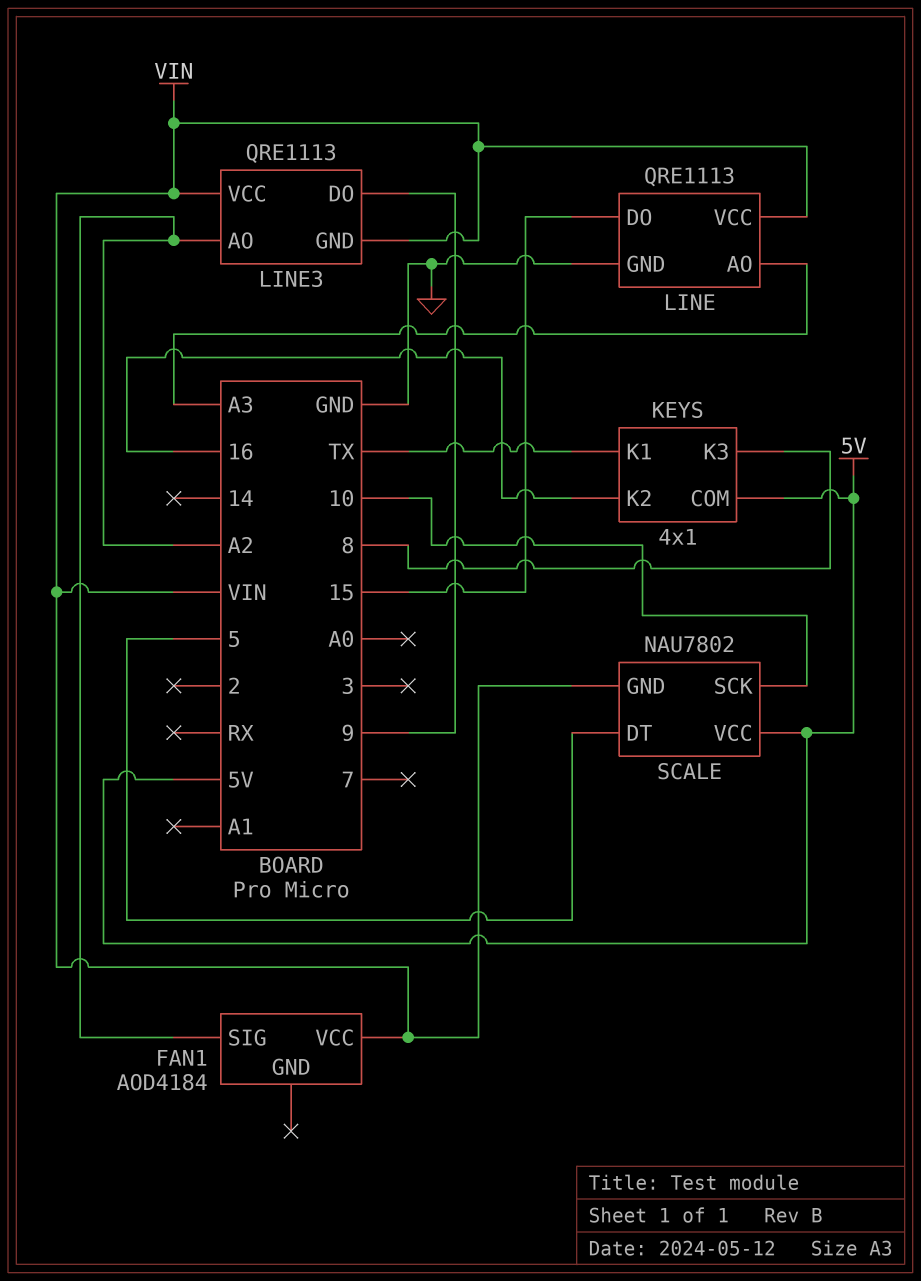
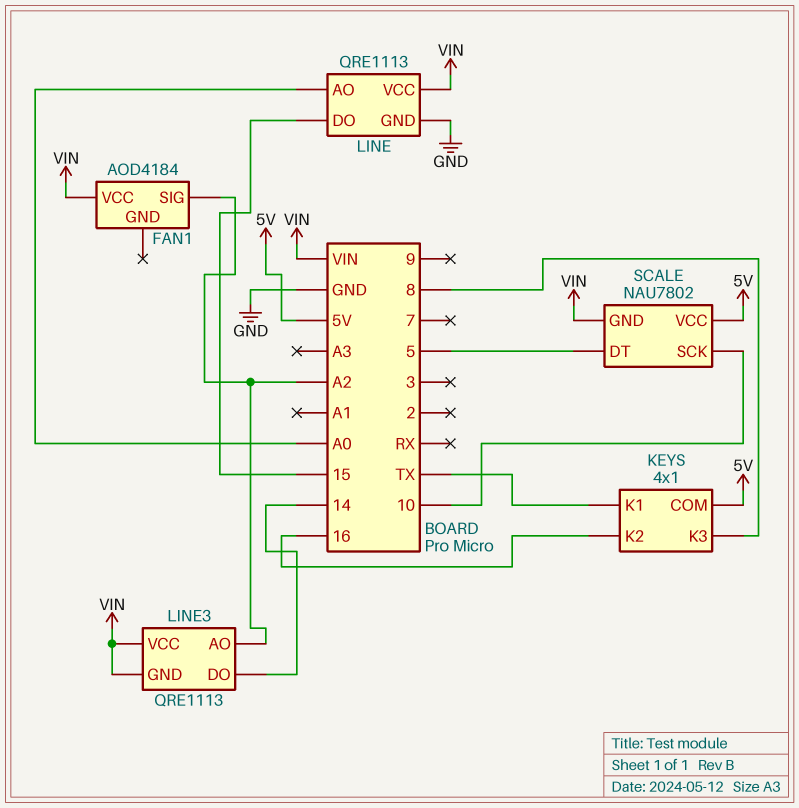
LINE pin AO: A3 -> A0
LINE3 pin DO: 9 -> 14

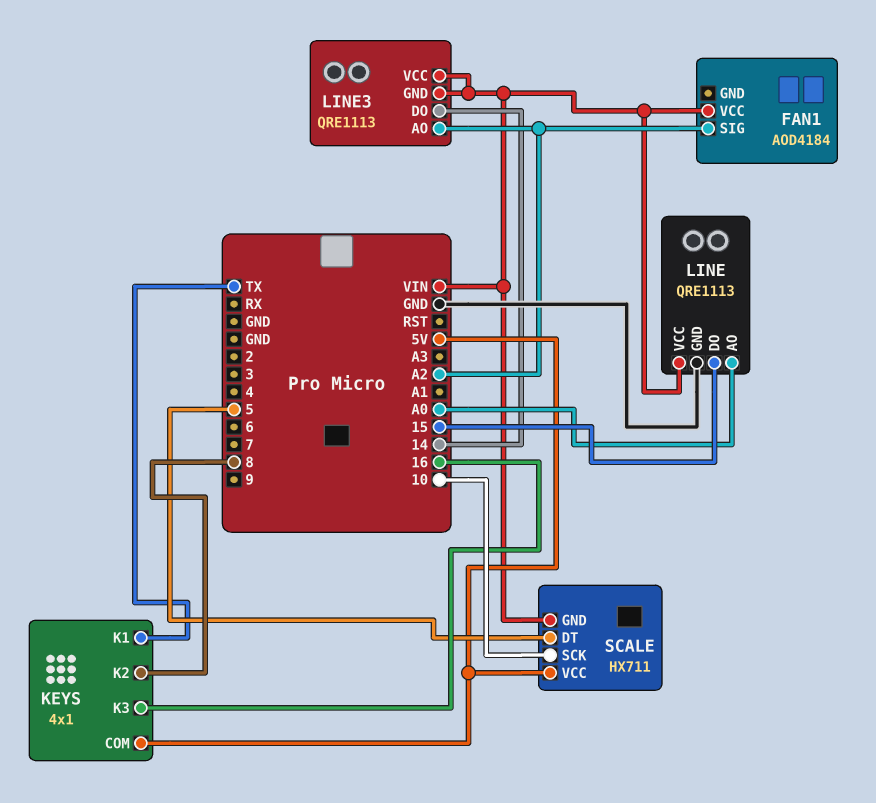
KEYS pin K2: 16 -> 8
KEYS pin K3: 8 -> 16
SCALE: NAU7802 -> HX711

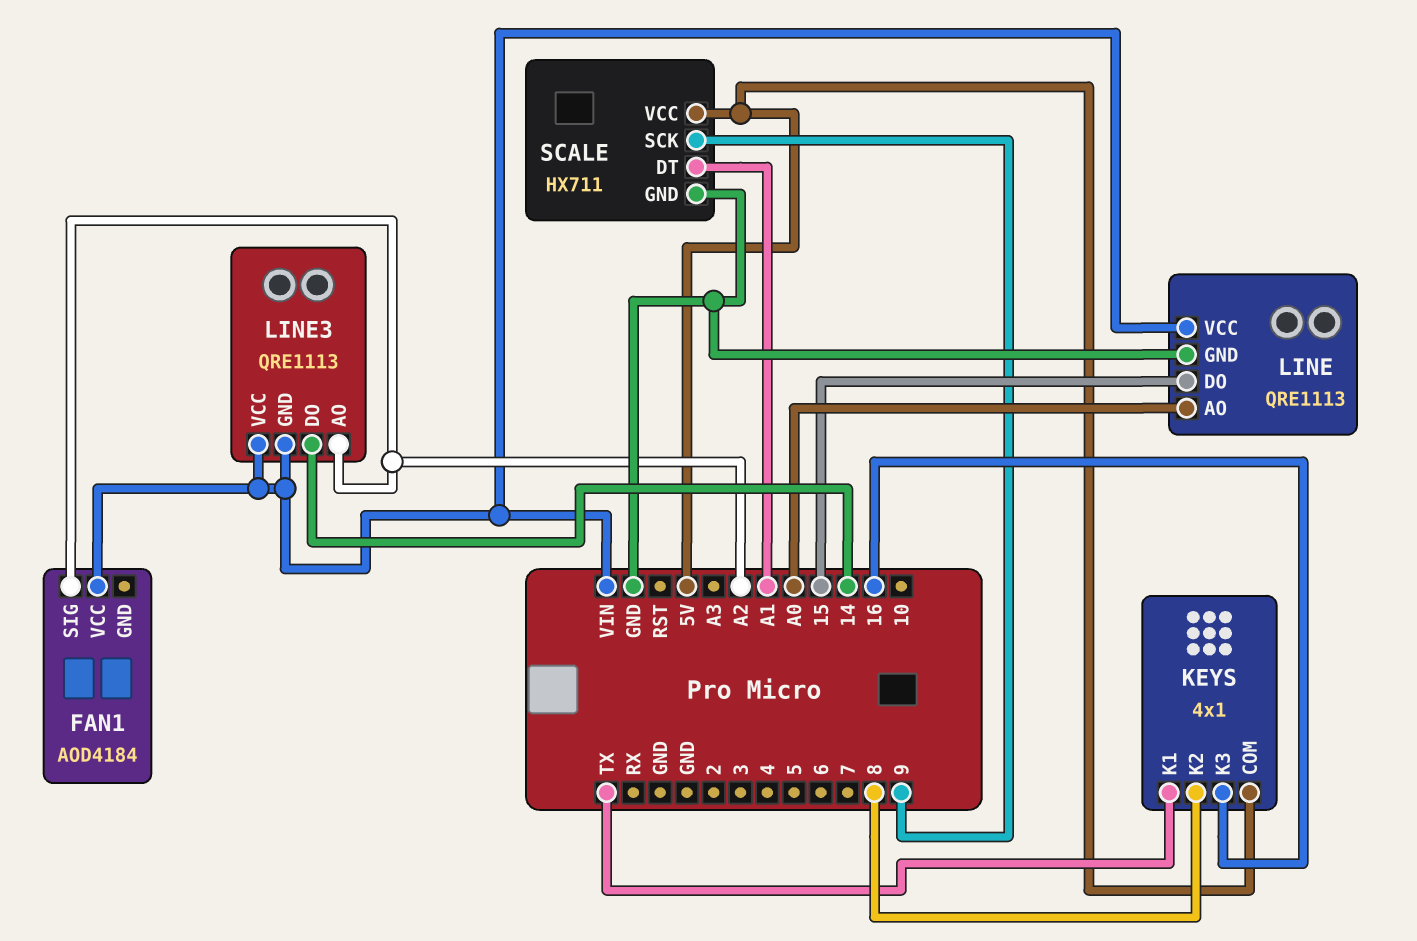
SCALE pin DT: 5 -> A1
SCALE pin GND: VIN -> GND
SCALE pin SCK: 10 -> 9

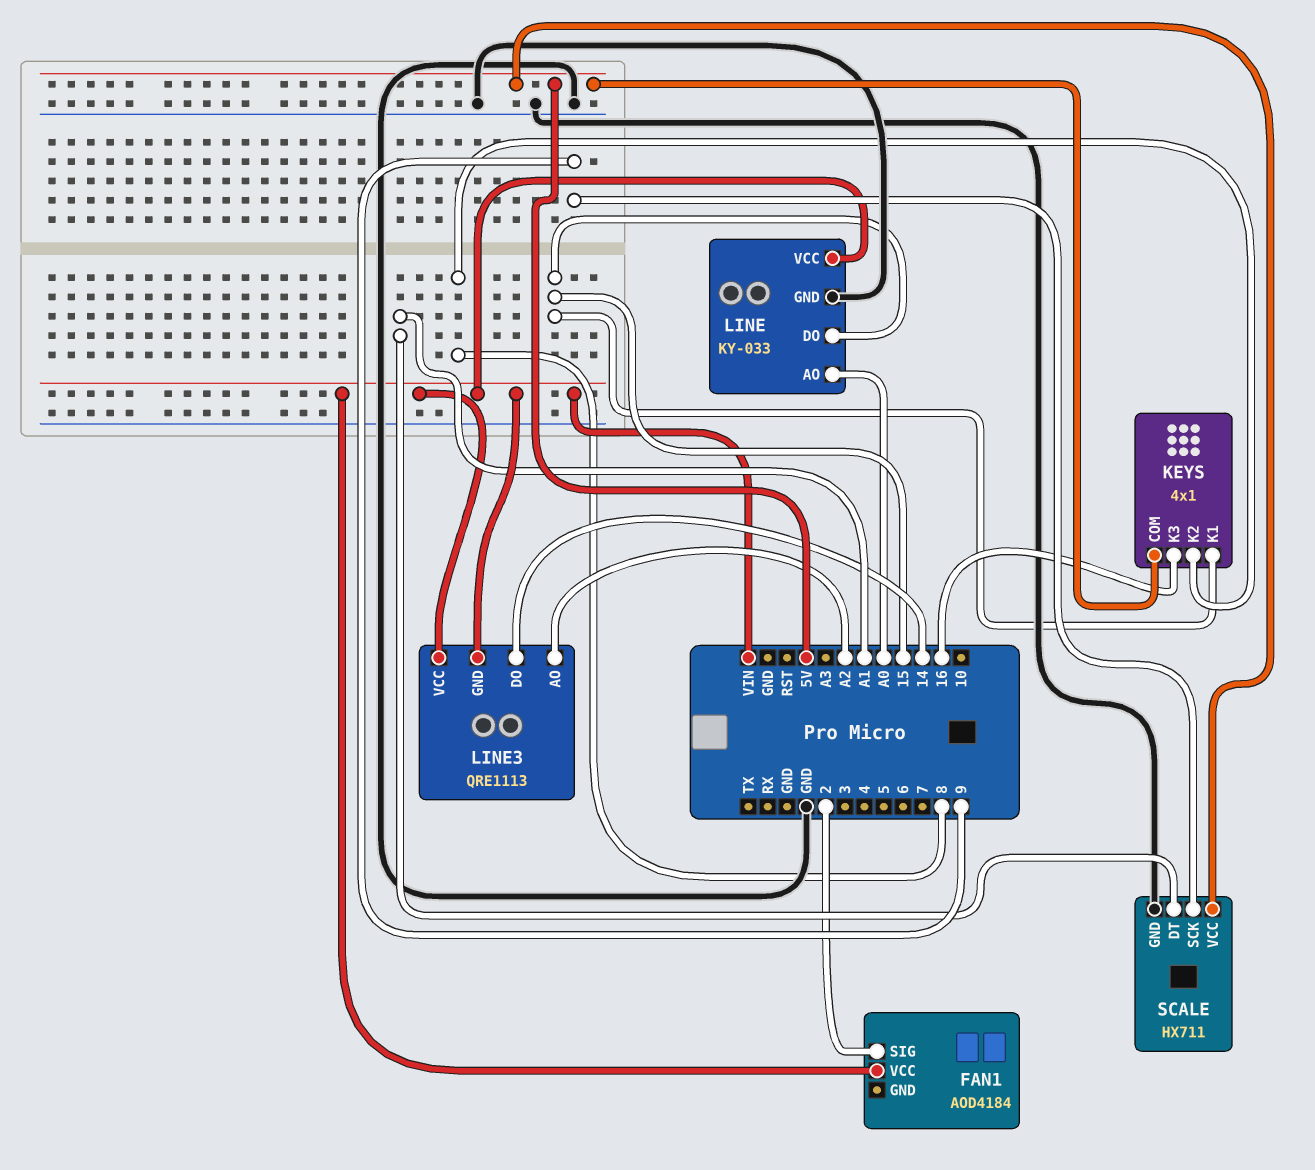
FAN1 pin SIG: A2 -> 2
KEYS pin K1: TX -> 15
LINE: QRE1113 -> KY-033

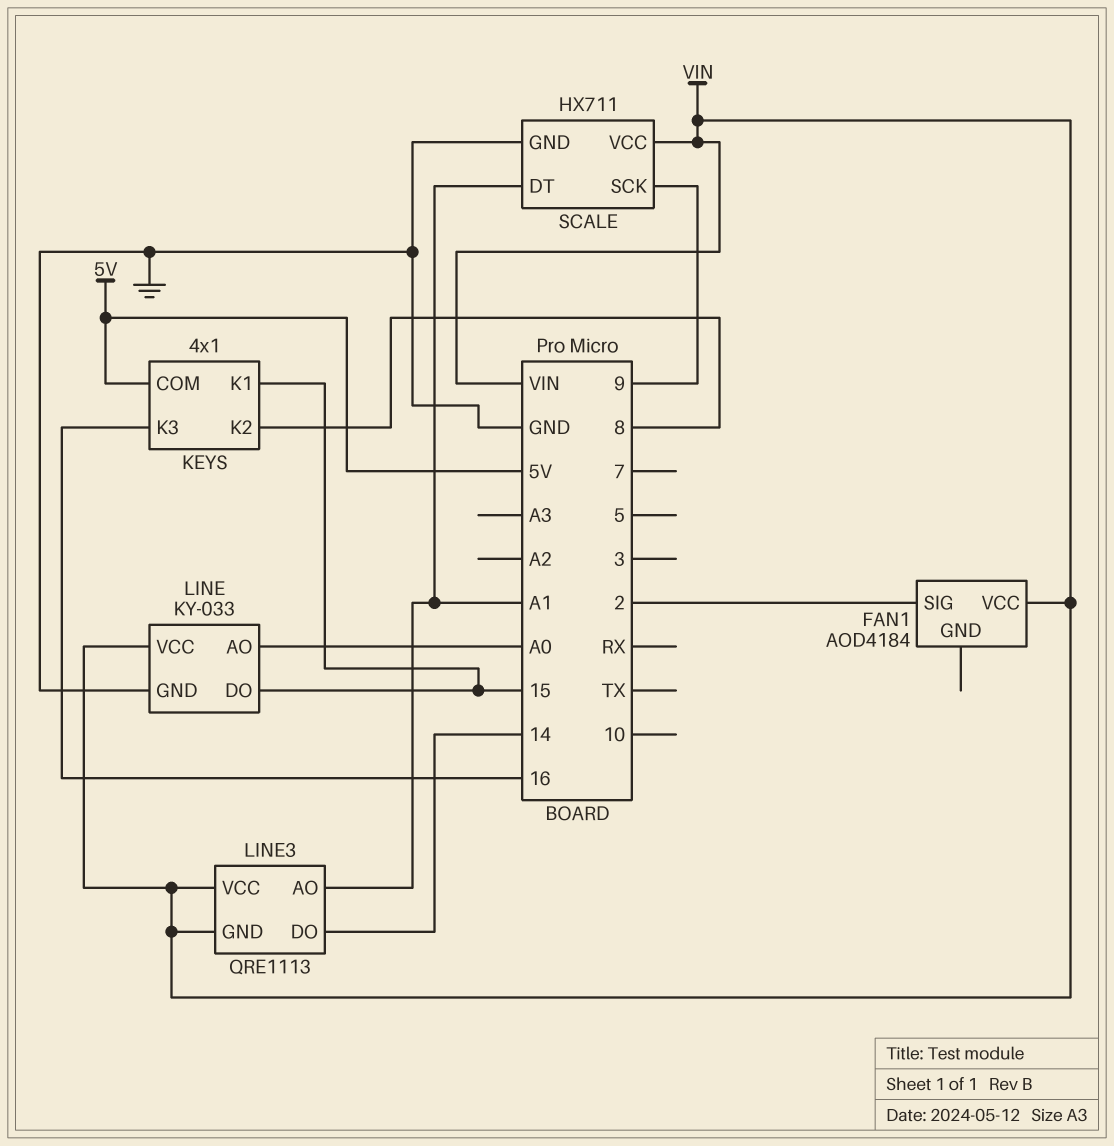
LINE3 pin AO: A2 -> A1
SCALE pin VCC: 5V -> VIN

